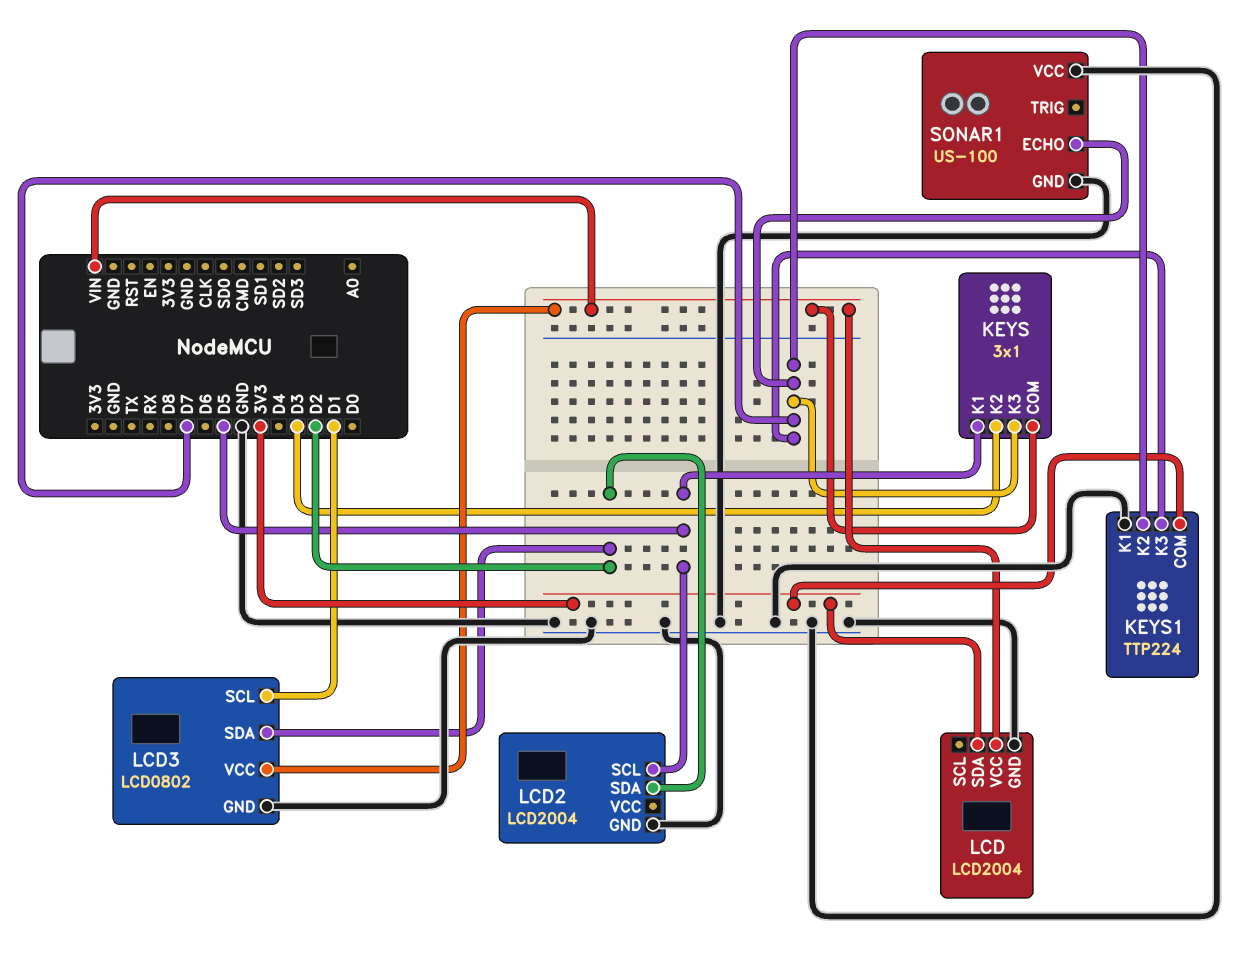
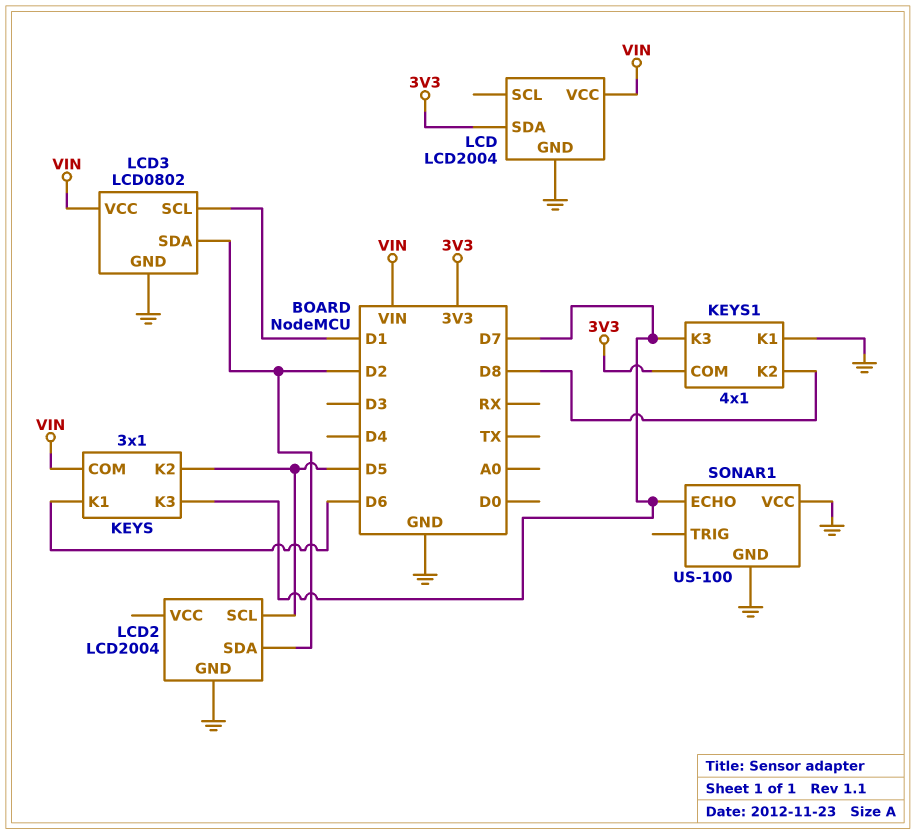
KEYS pin K1: D5 -> D6
KEYS pin K2: D3 -> D5
KEYS1: TTP224 -> 4x1
KEYS1 pin K2: D7 -> D8

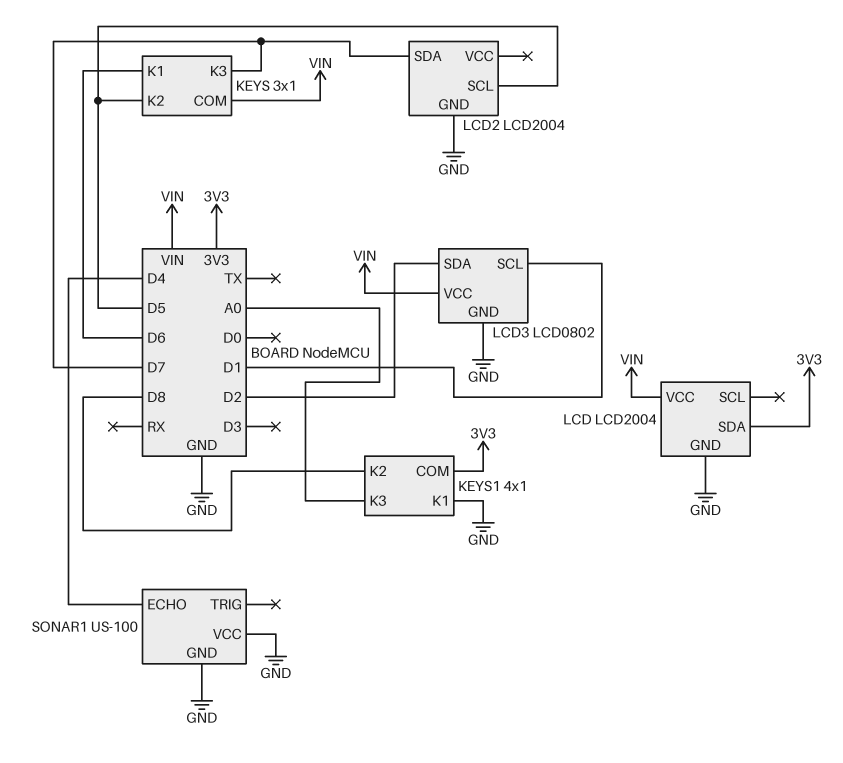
KEYS1 pin K3: D7 -> A0
LCD2 pin SDA: D2 -> D7
SONAR1 pin ECHO: D7 -> D4

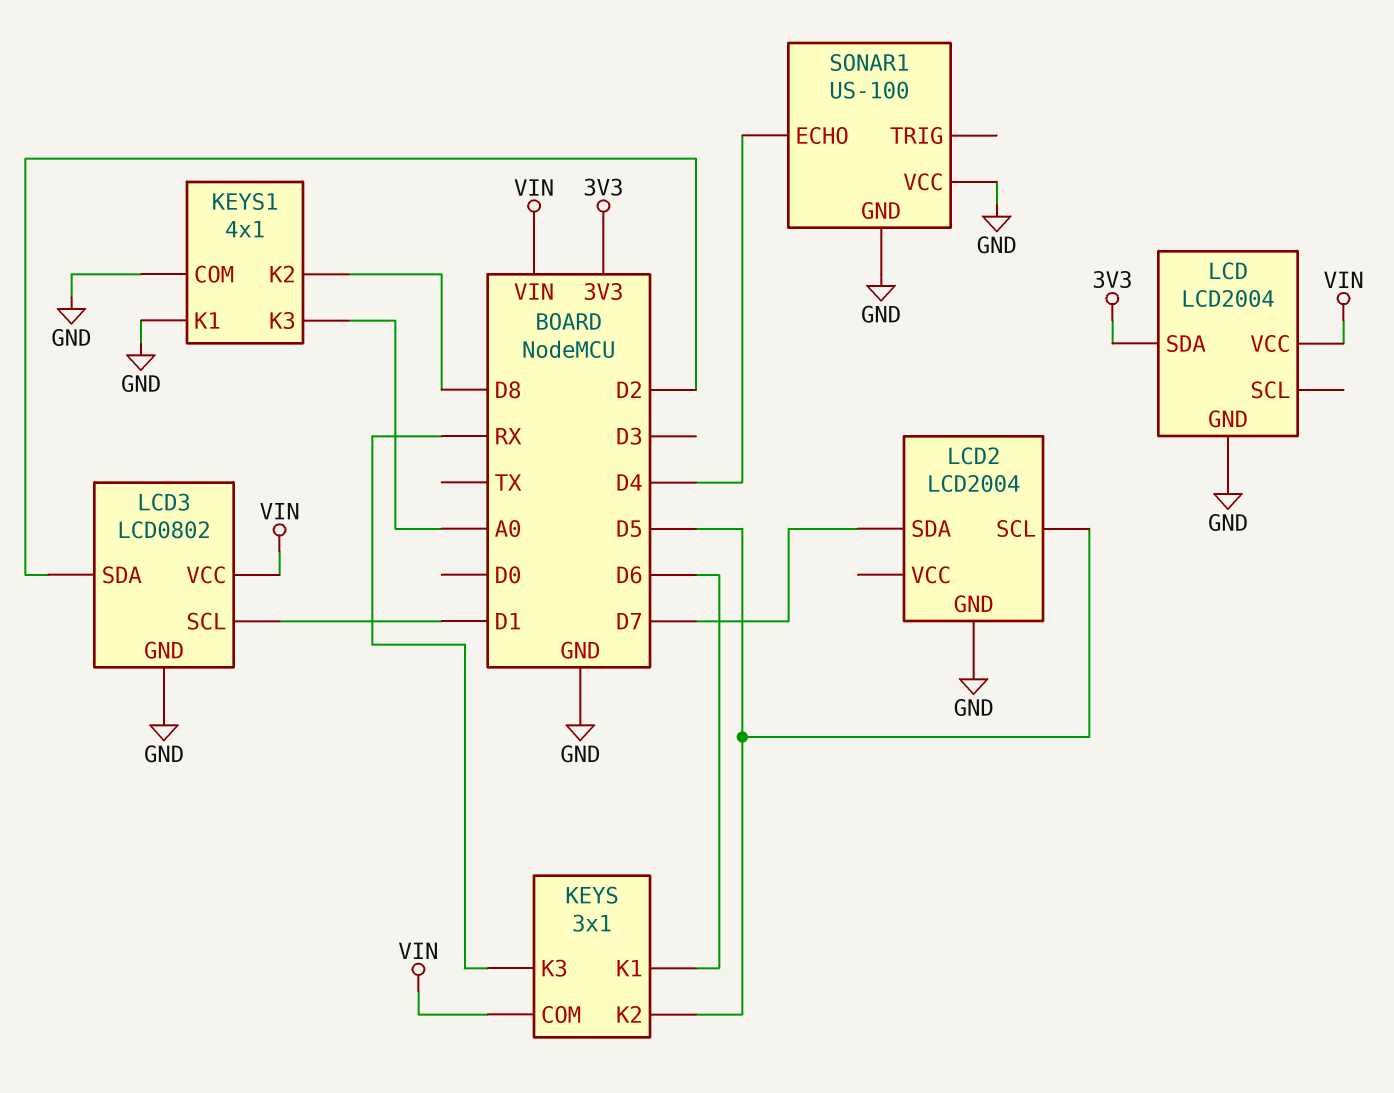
KEYS pin K3: D7 -> RX
KEYS1 pin COM: 3V3 -> GND

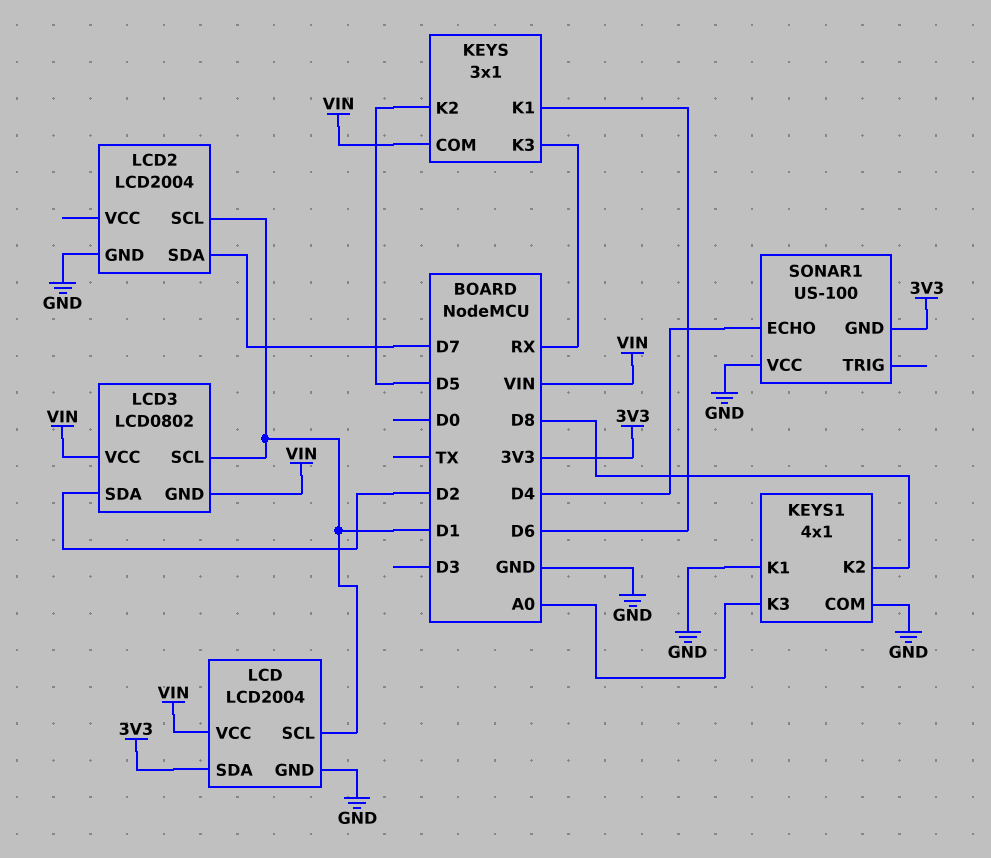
LCD pin SCL: none -> D1
LCD2 pin SCL: D5 -> D1
LCD3 pin GND: GND -> VIN
SONAR1 pin GND: GND -> 3V3

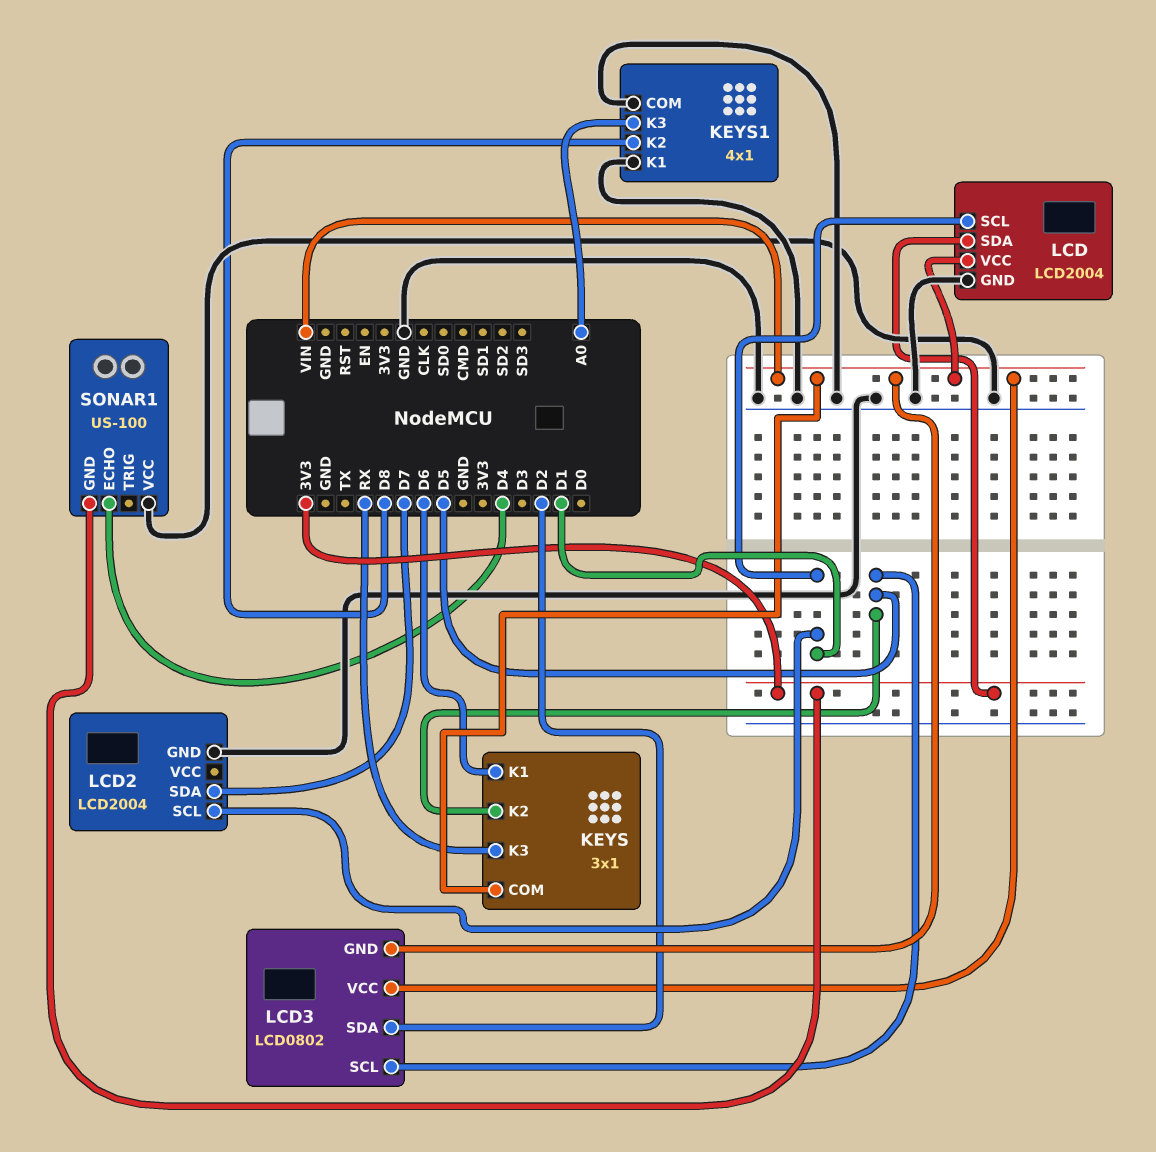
LCD3 pin SCL: D1 -> D5

